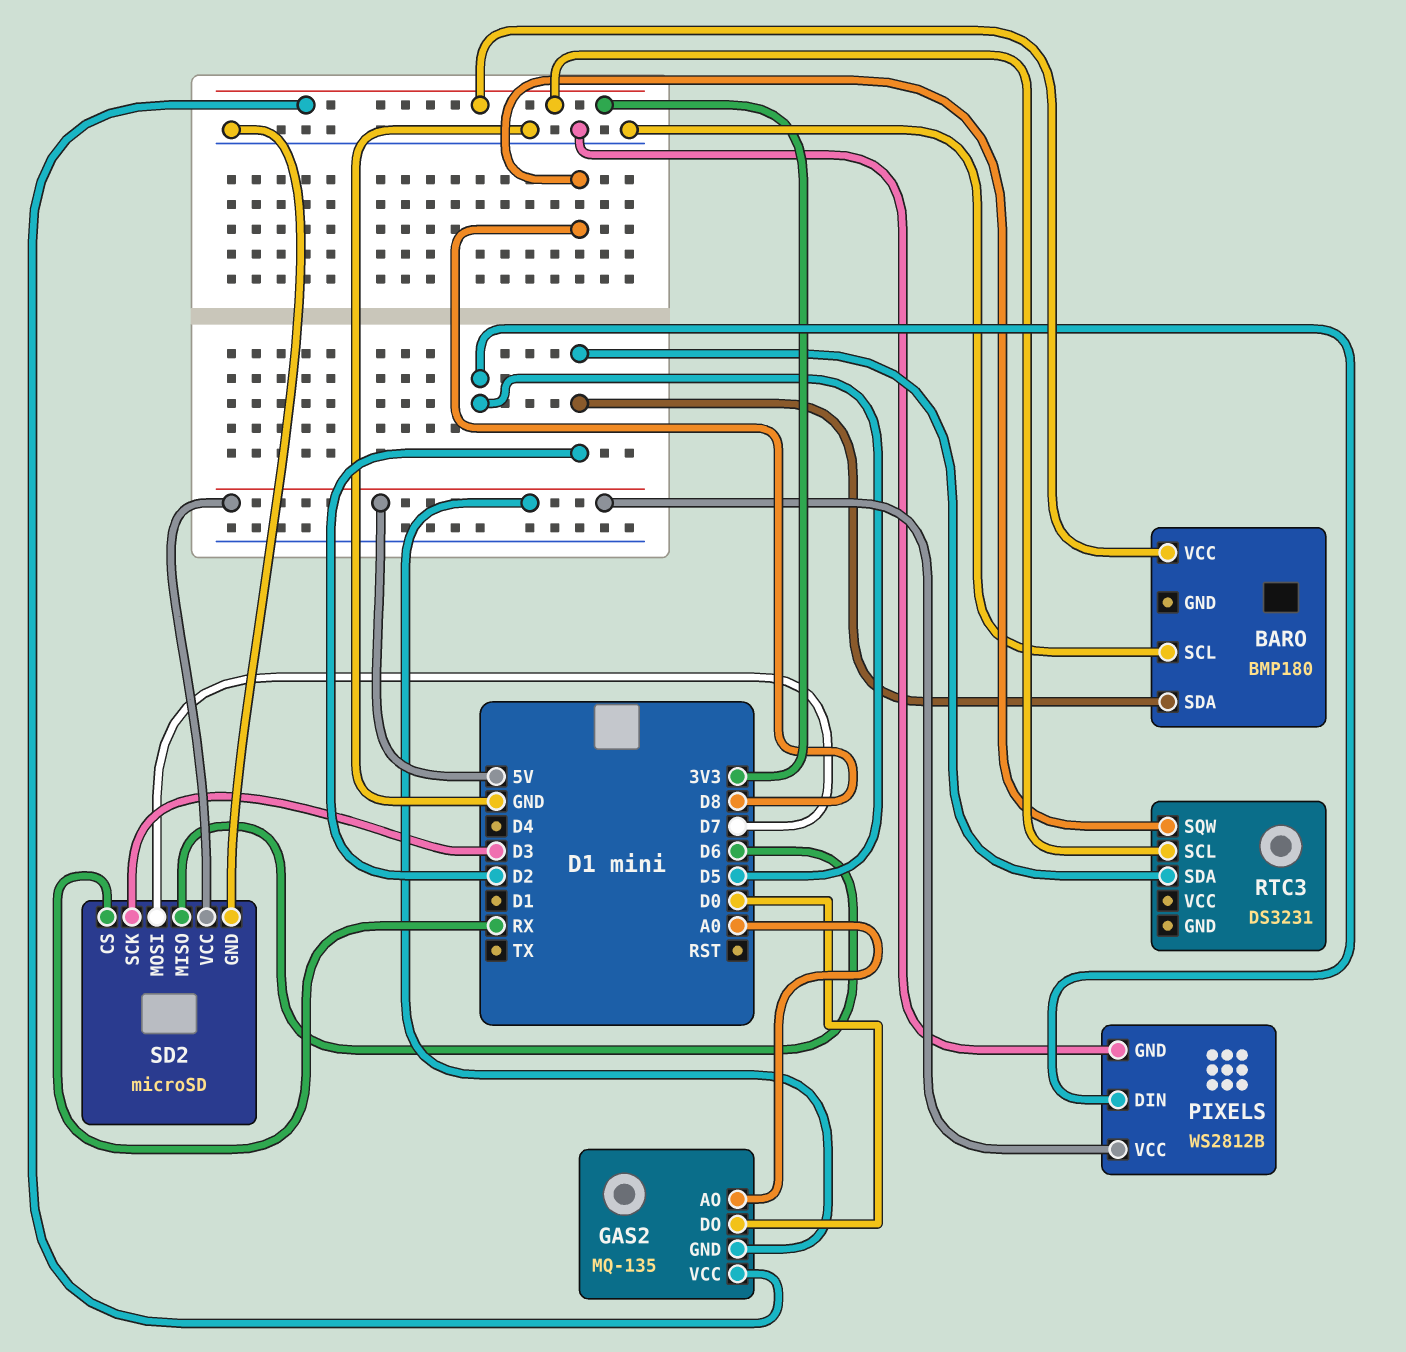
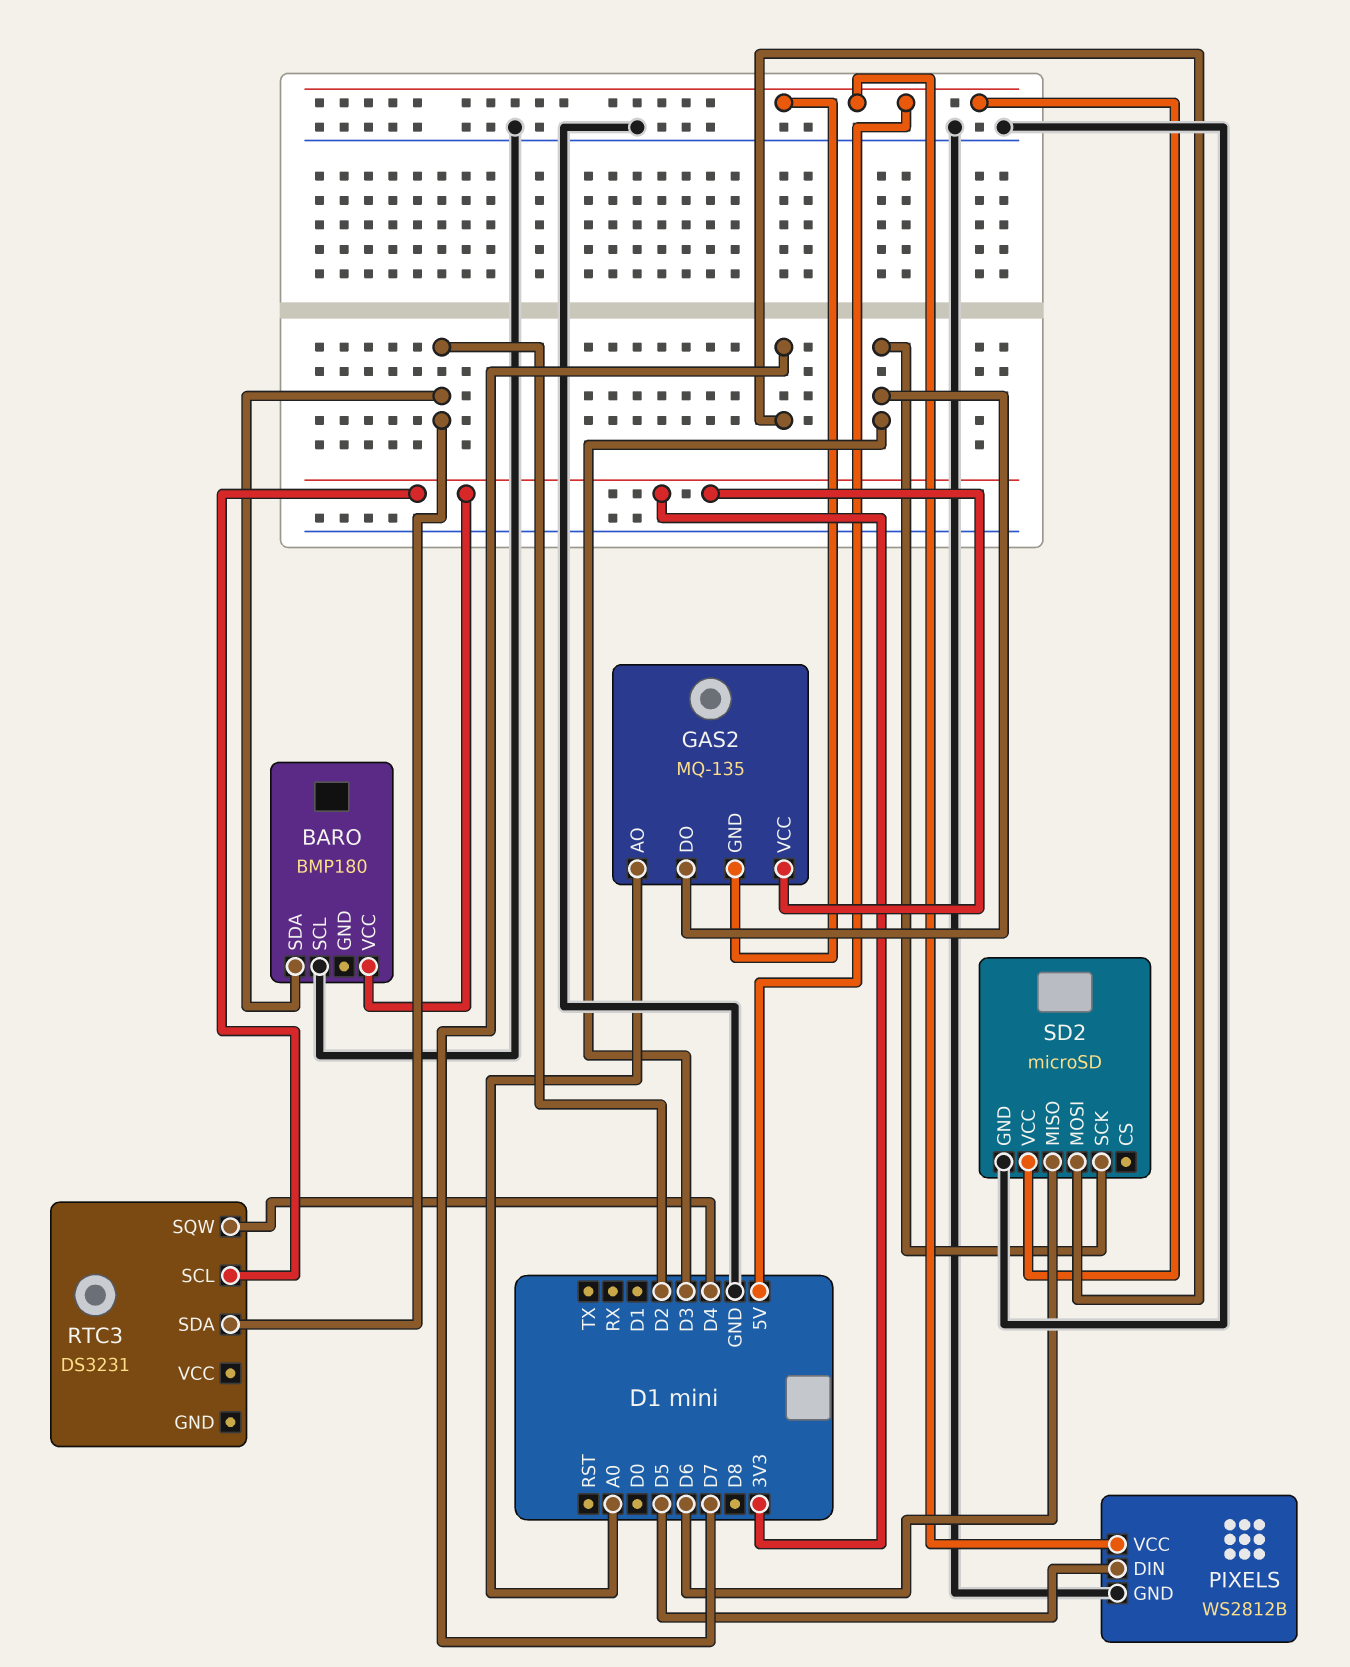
GAS2 pin DO: D0 -> D3
RTC3 pin SQW: D8 -> D4
SD2 pin CS: RX -> none

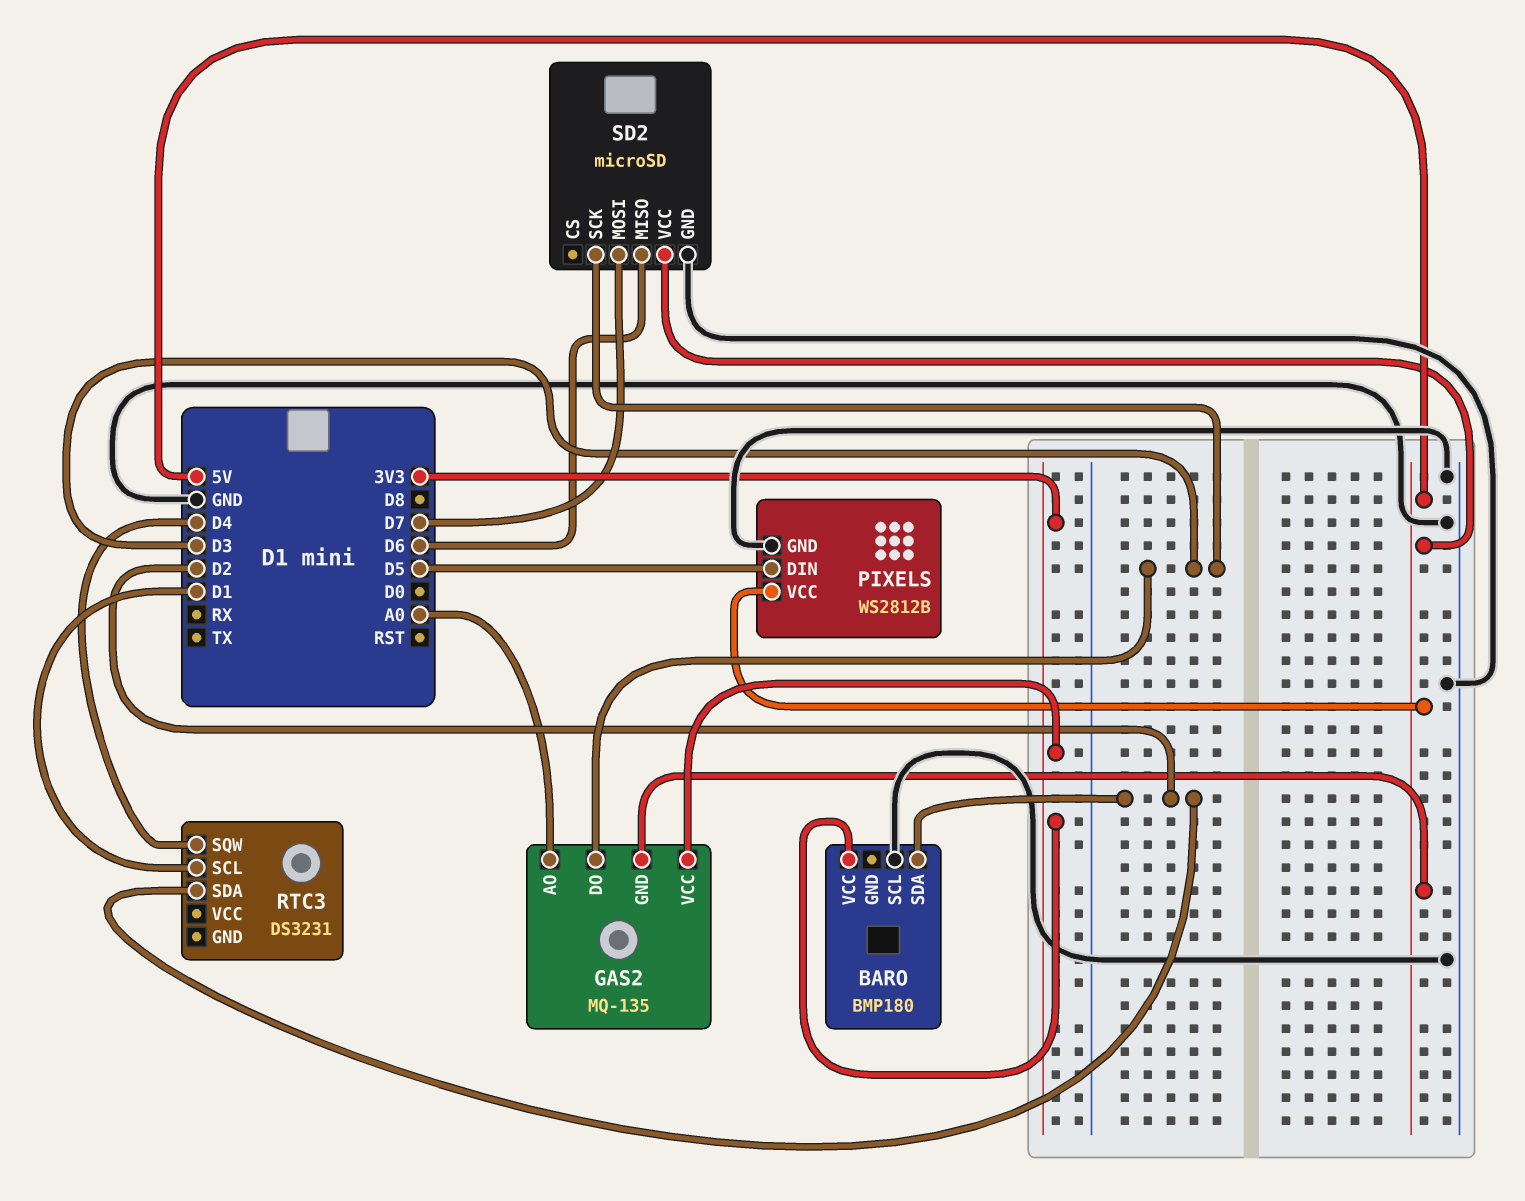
RTC3 pin SCL: 3V3 -> D1

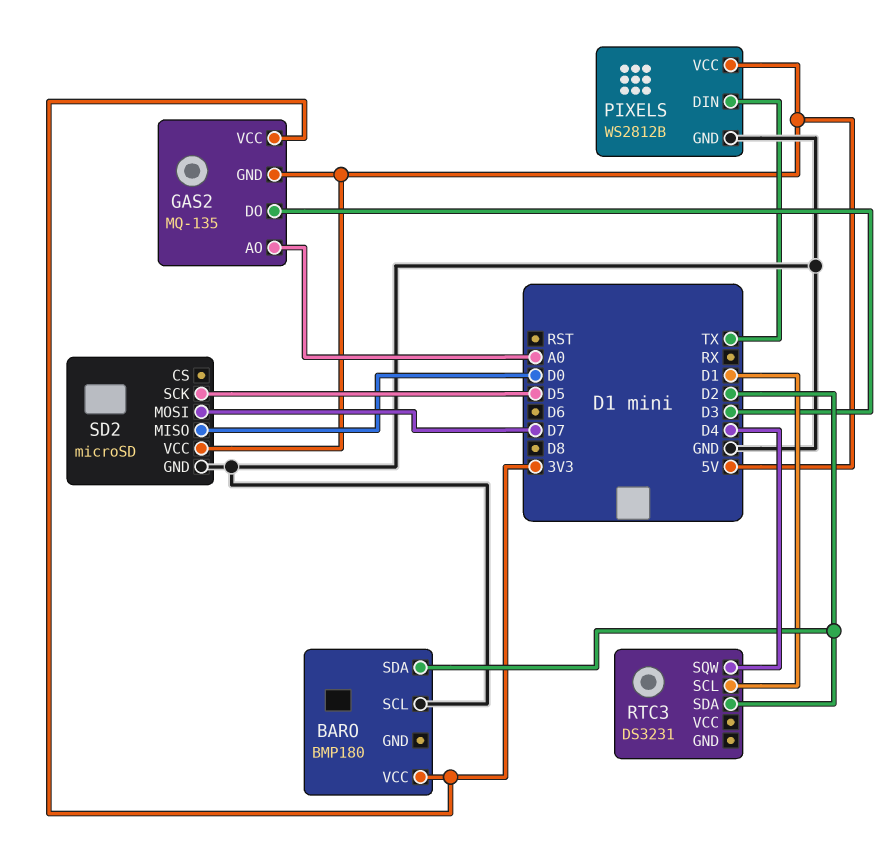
PIXELS pin DIN: D5 -> TX
SD2 pin MISO: D6 -> D0
SD2 pin SCK: D3 -> D5

